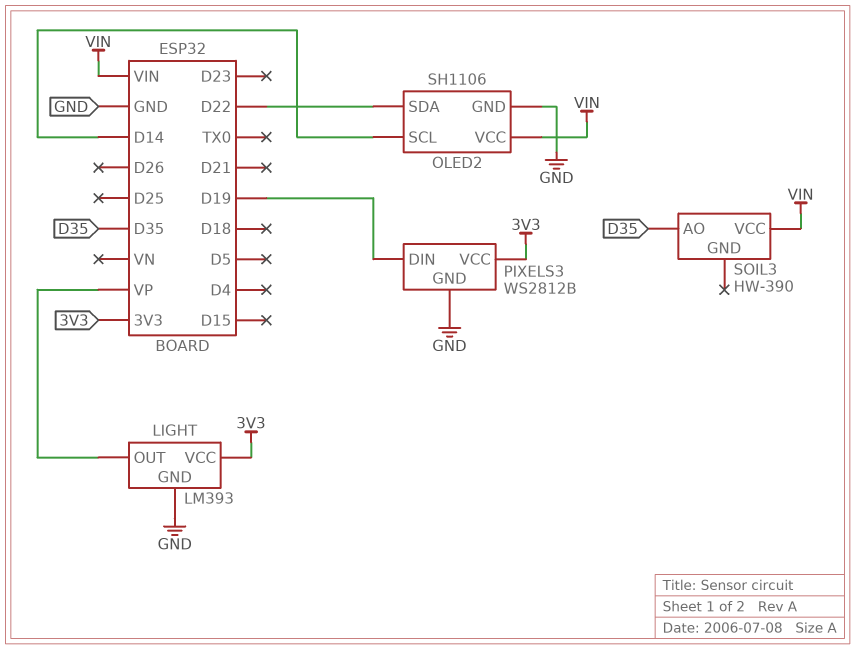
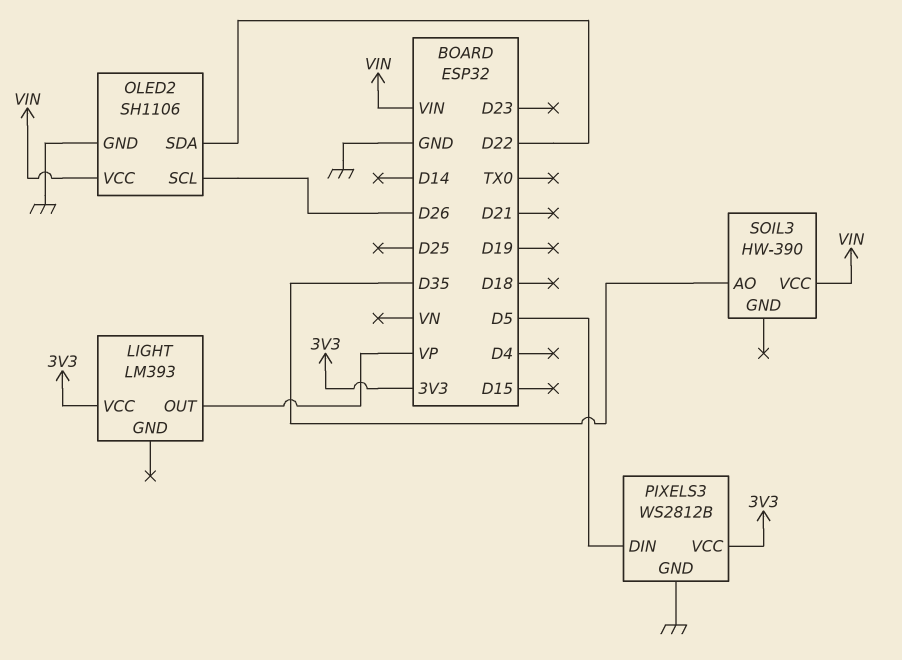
LIGHT pin GND: GND -> none
OLED2 pin SCL: D14 -> D26
PIXELS3 pin DIN: D19 -> D5

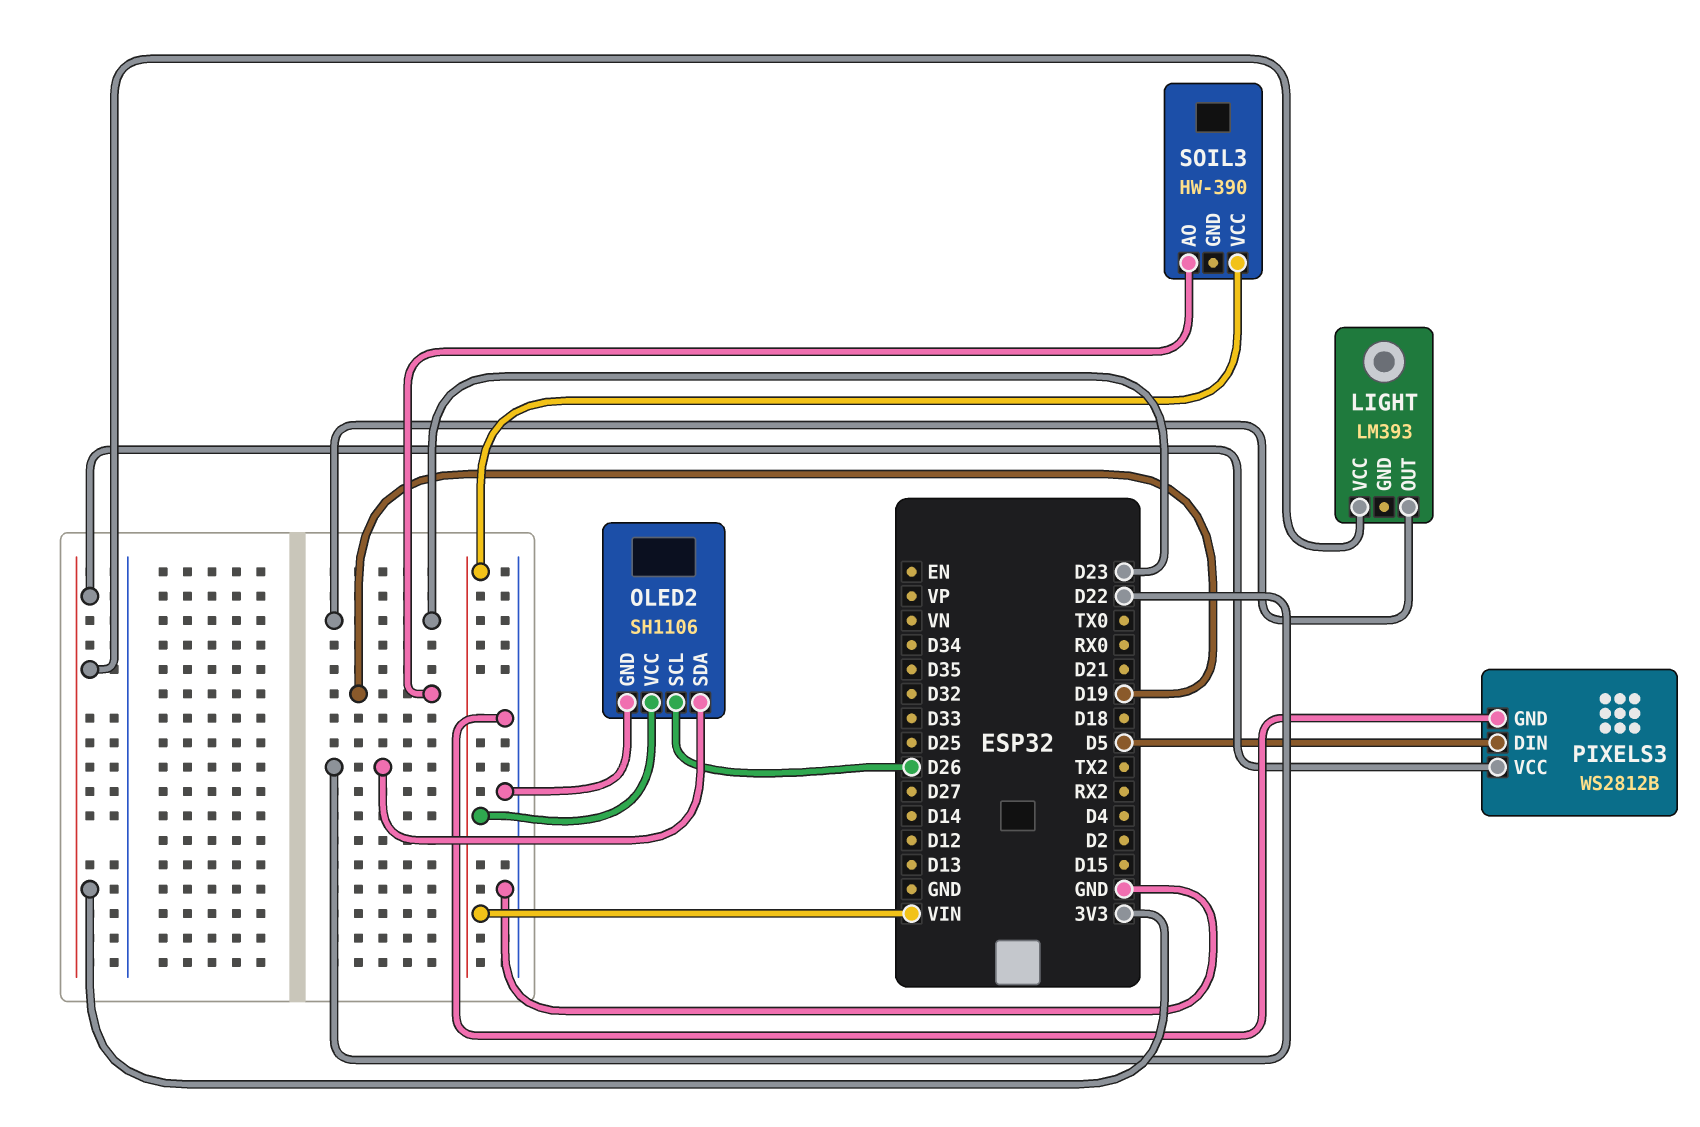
LIGHT pin OUT: VP -> D23
SOIL3 pin AO: D35 -> D19

